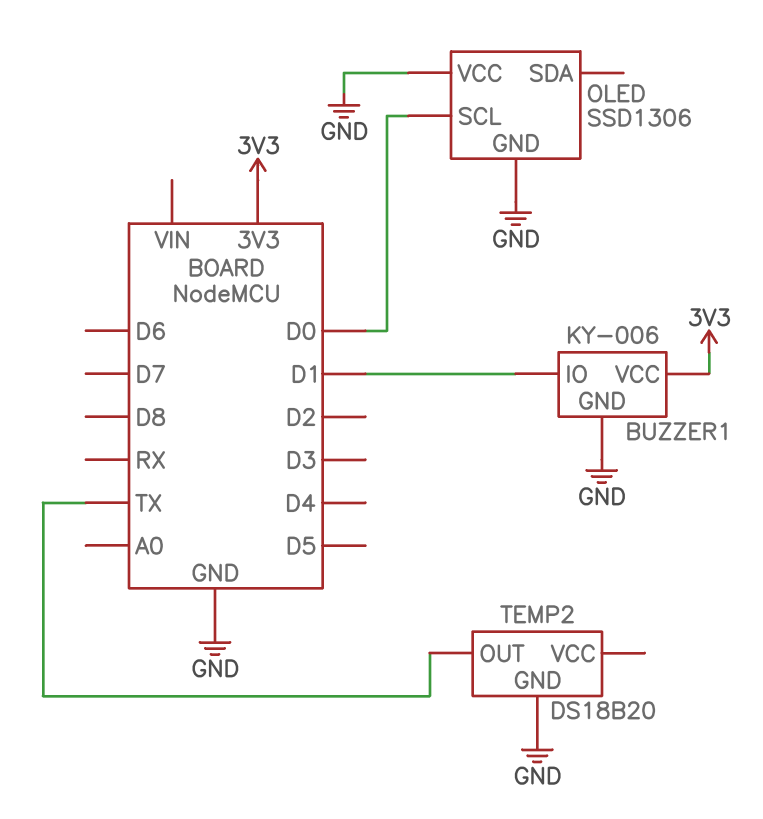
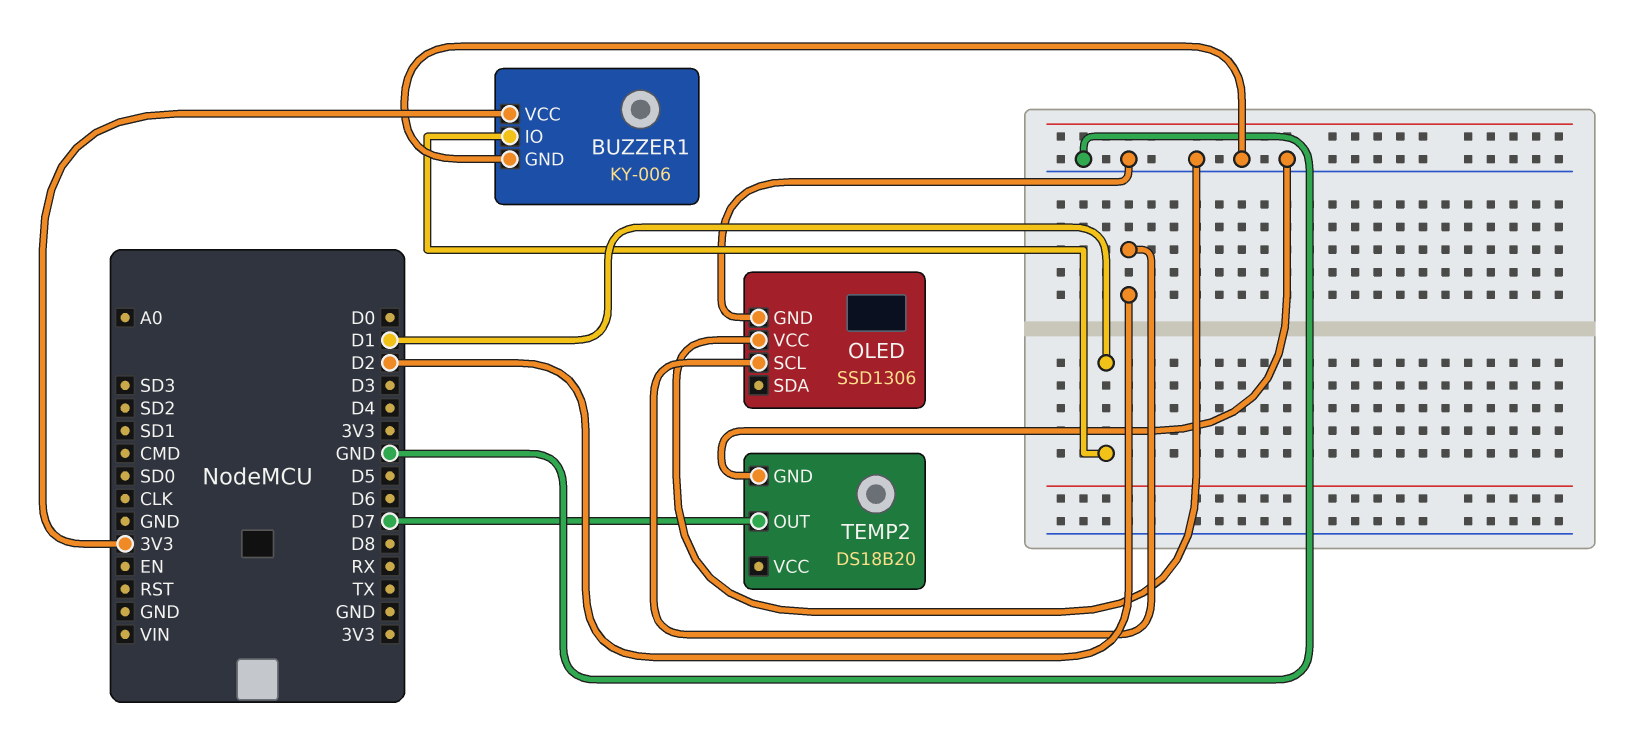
OLED pin SCL: D0 -> D2
TEMP2 pin OUT: TX -> D7

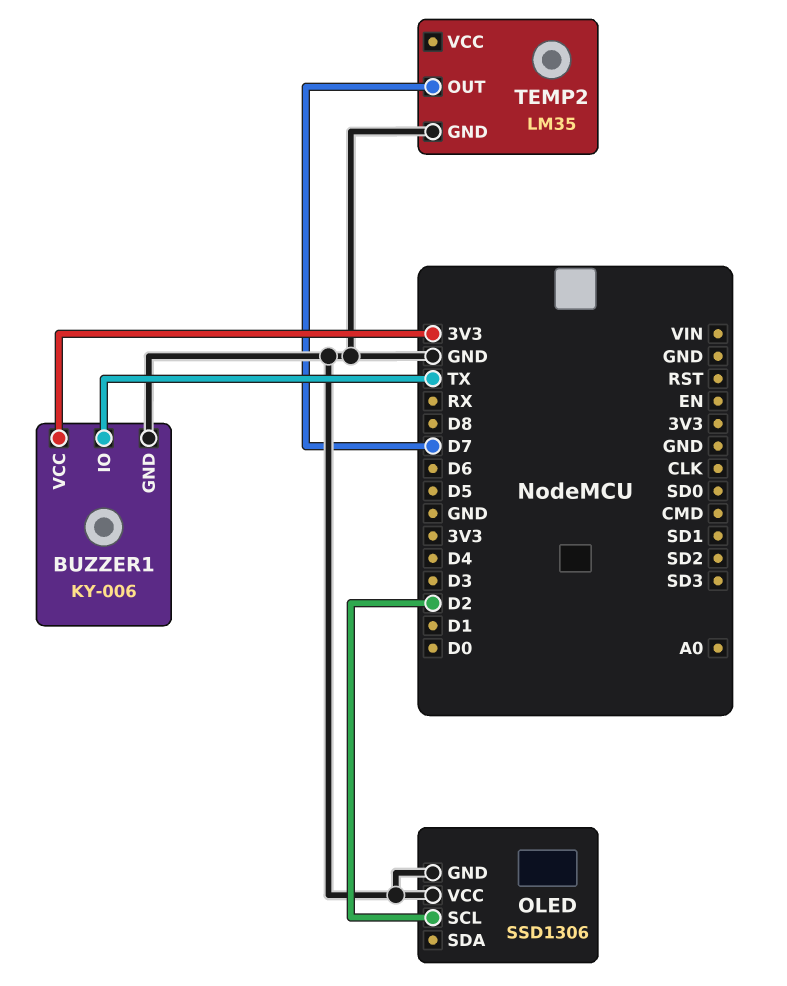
BUZZER1 pin IO: D1 -> TX
TEMP2: DS18B20 -> LM35

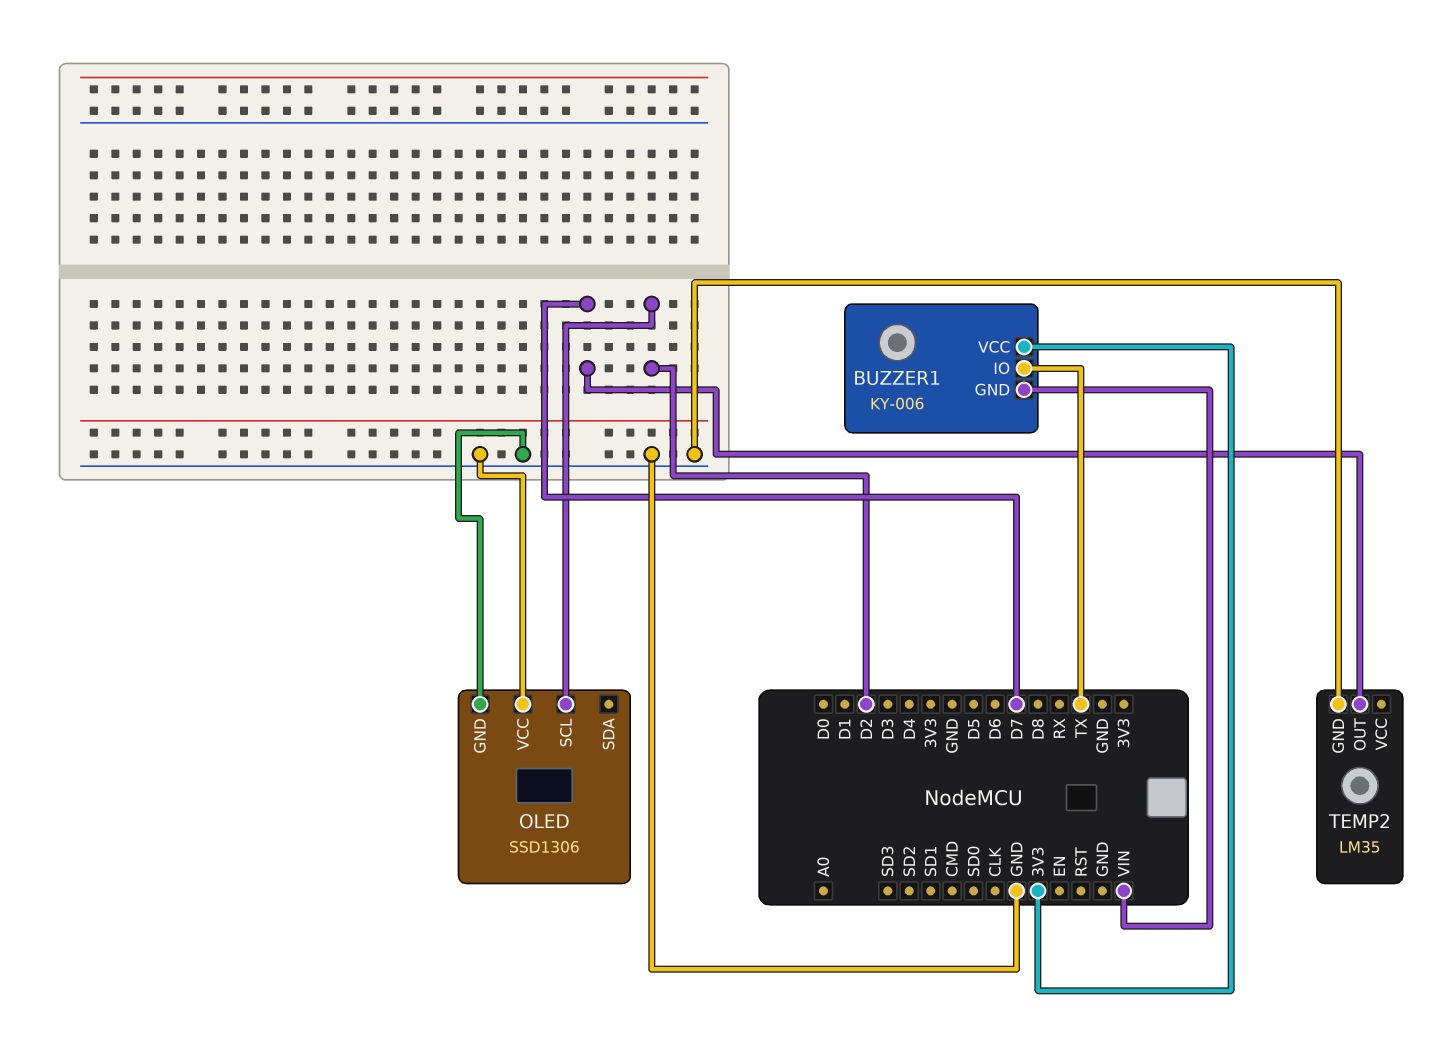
BUZZER1 pin GND: GND -> VIN

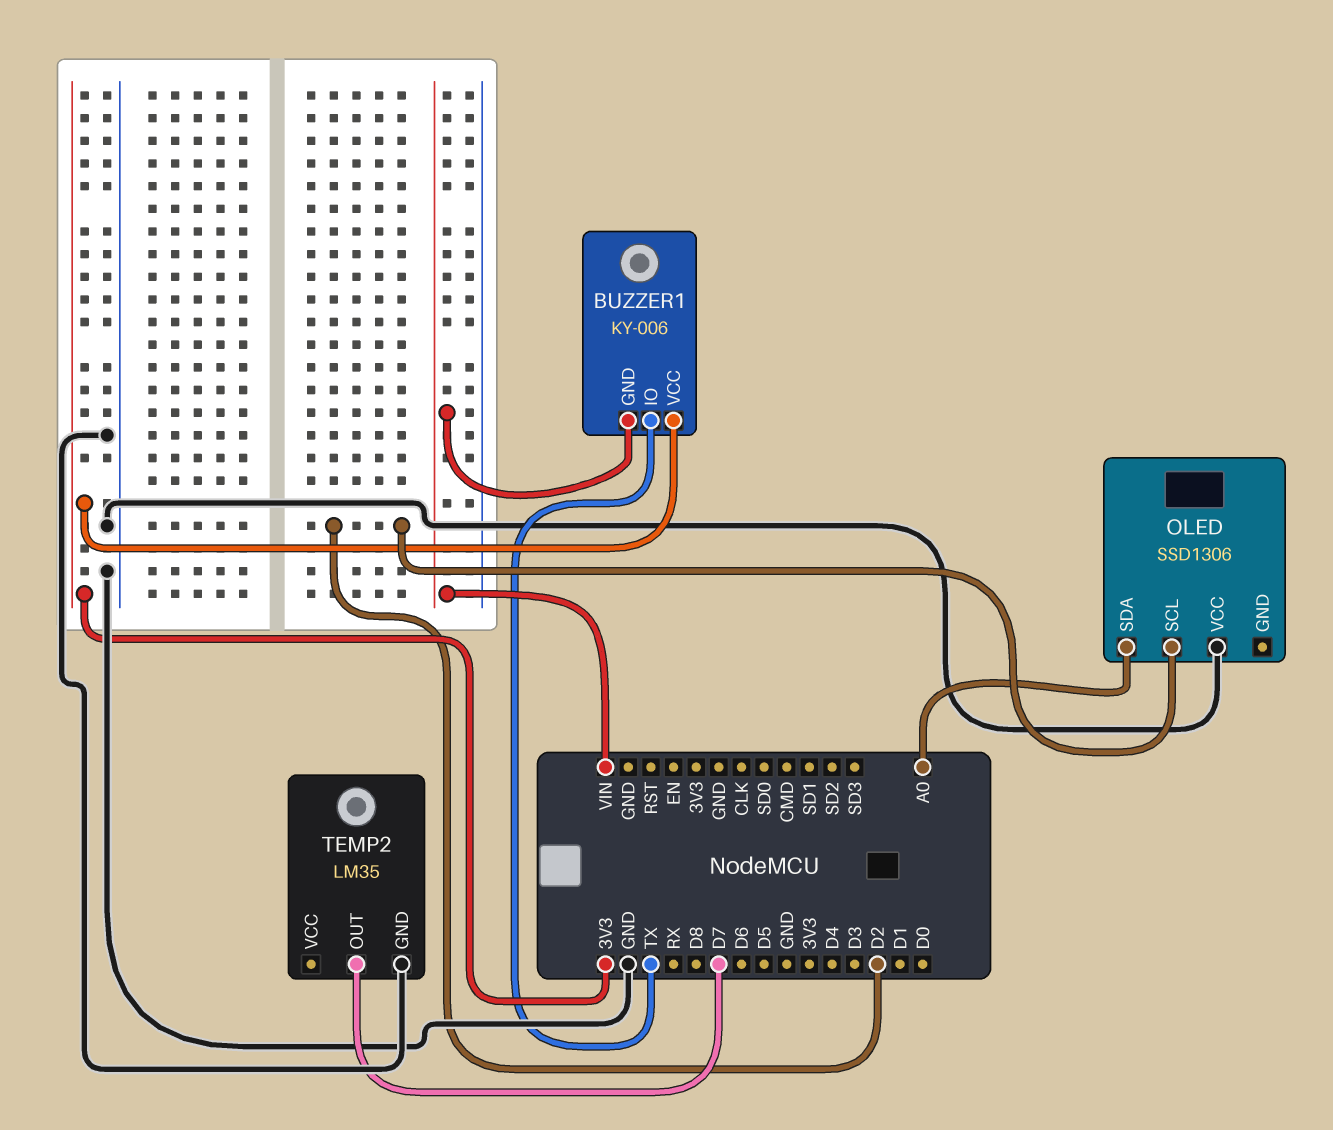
OLED pin GND: GND -> none
OLED pin SDA: none -> A0

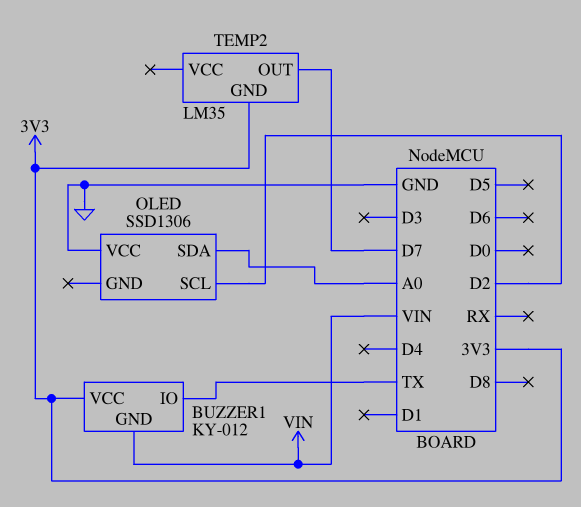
BUZZER1: KY-006 -> KY-012
TEMP2 pin GND: GND -> 3V3

